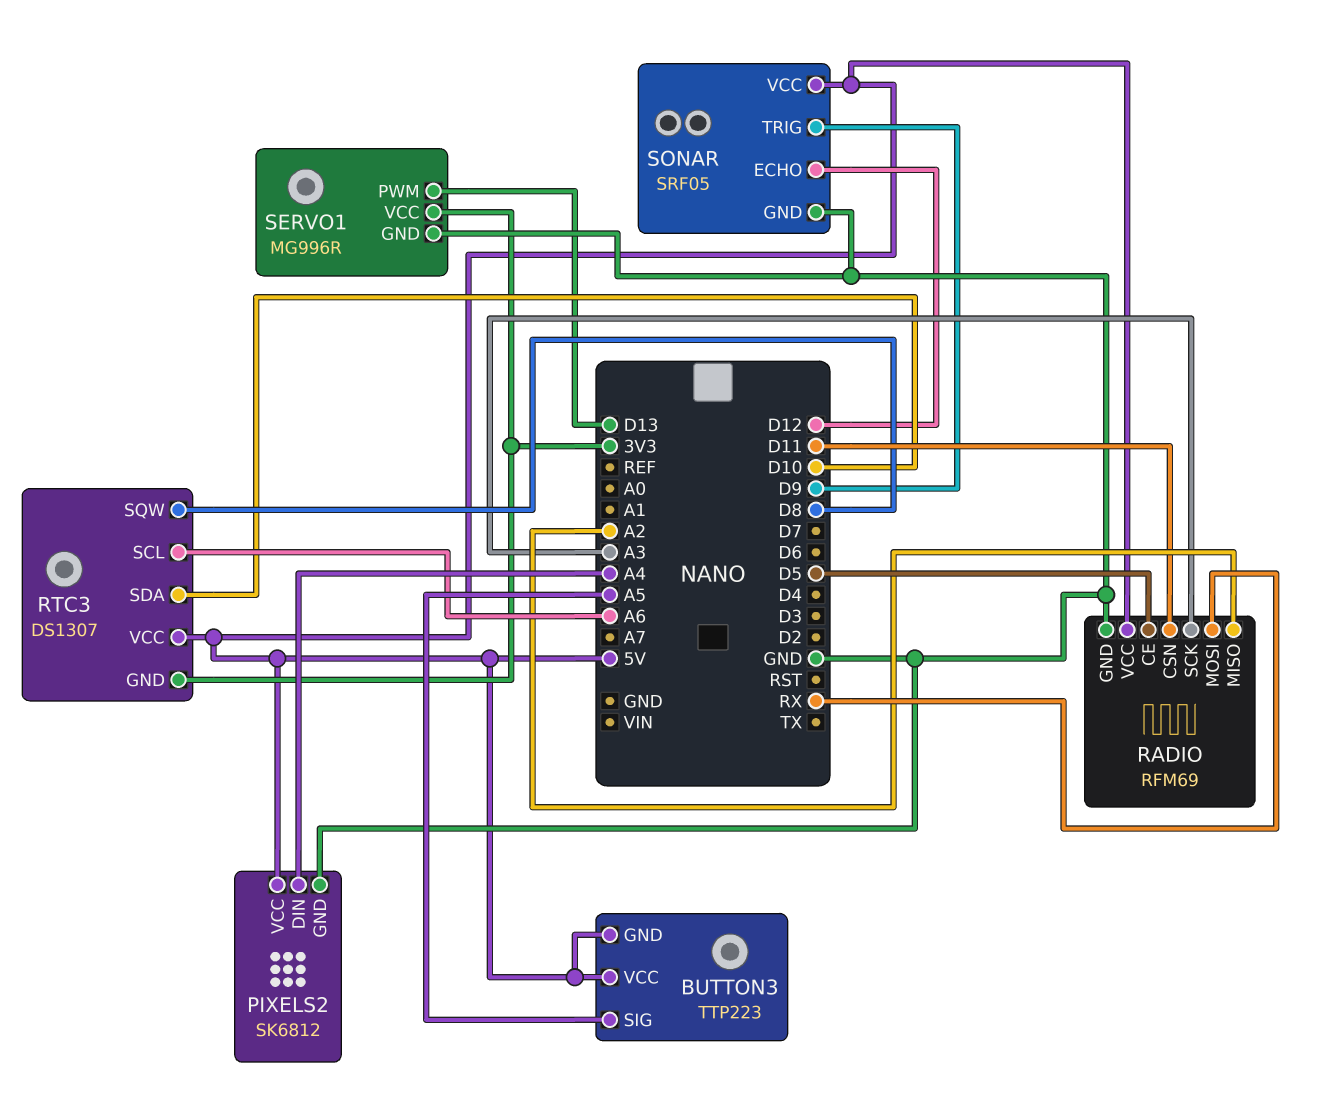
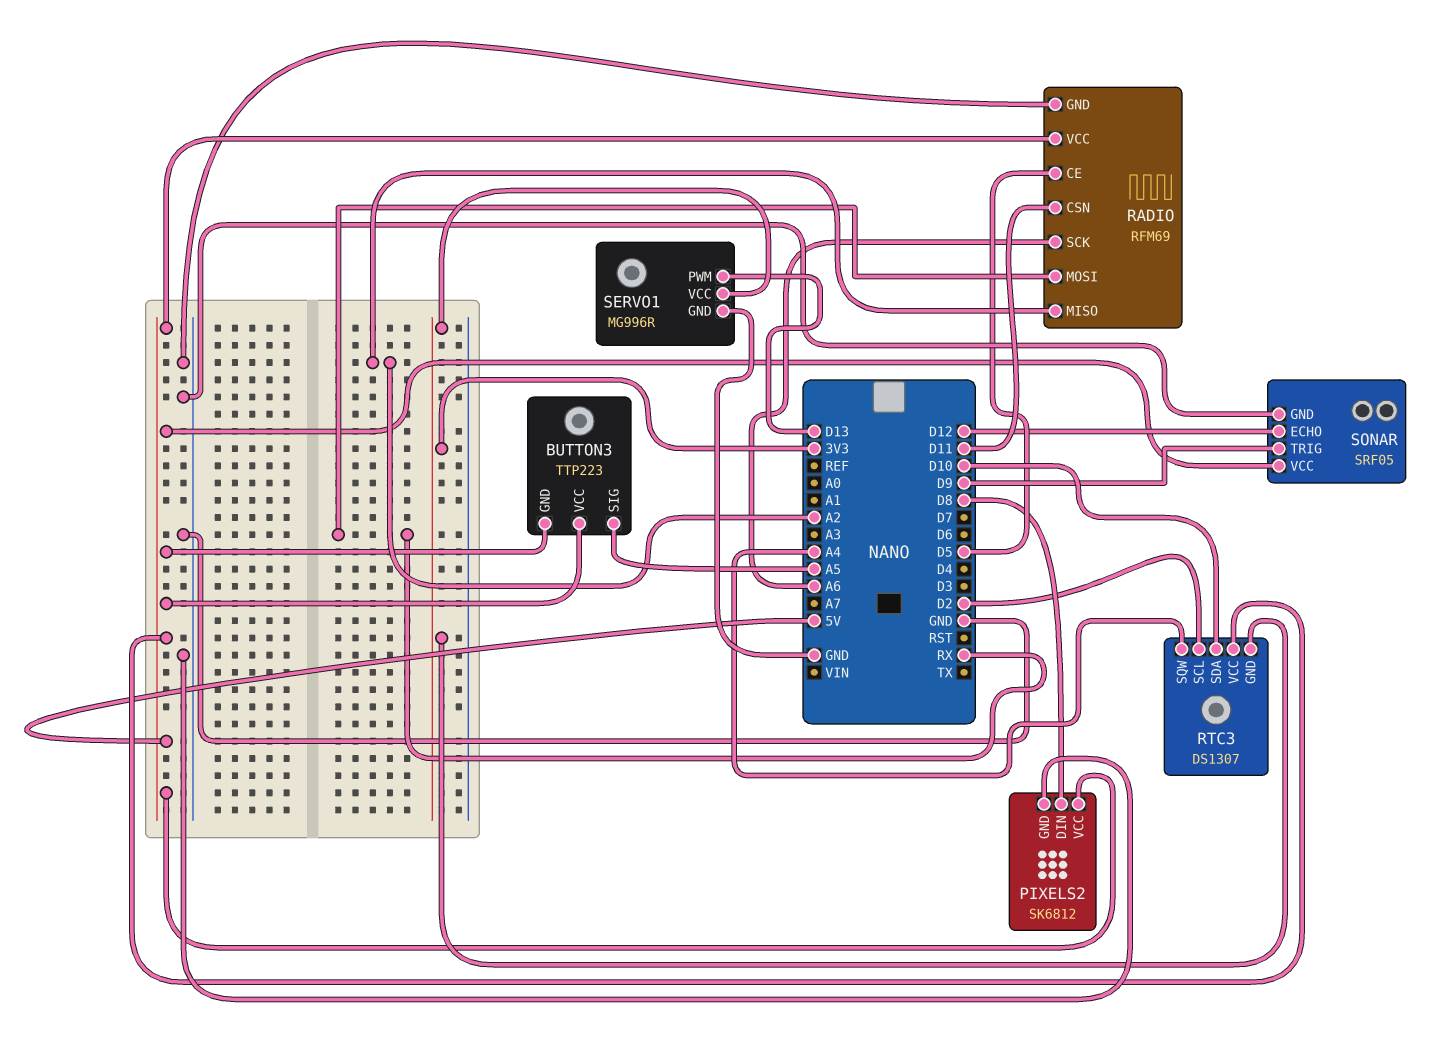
PIXELS2 pin DIN: A4 -> D8
RADIO pin SCK: A3 -> A6
RTC3 pin SCL: A6 -> D2
RTC3 pin SQW: D8 -> A4

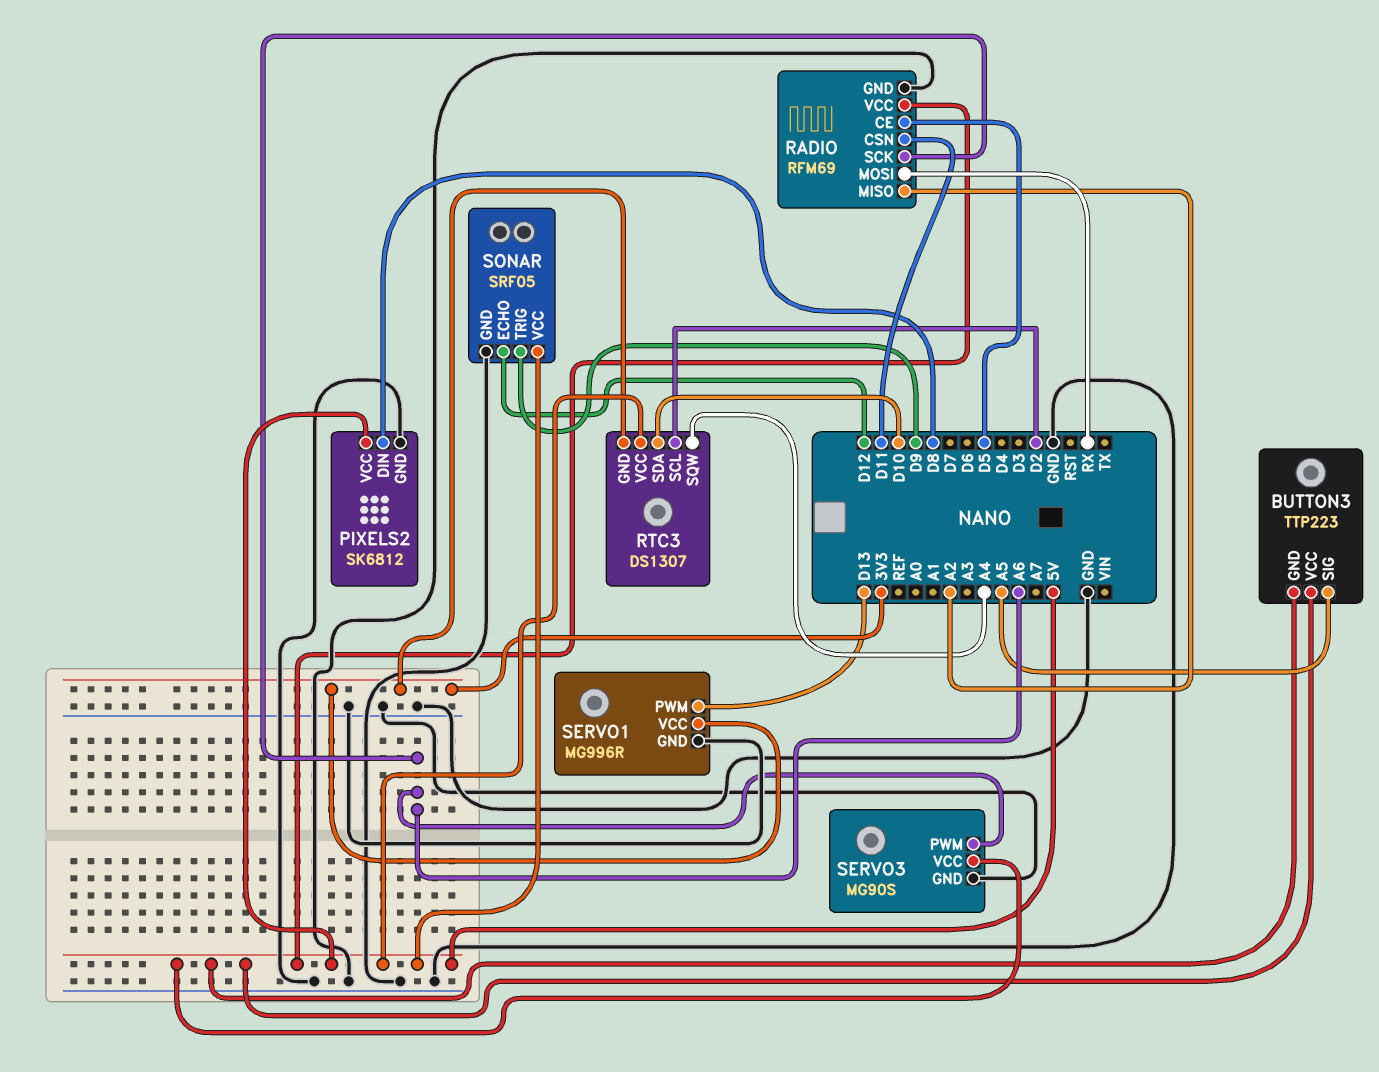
SERVO3: none -> MG90S
SERVO3 pin GND: none -> GND
SERVO3 pin PWM: none -> A6
SERVO3 pin VCC: none -> 5V

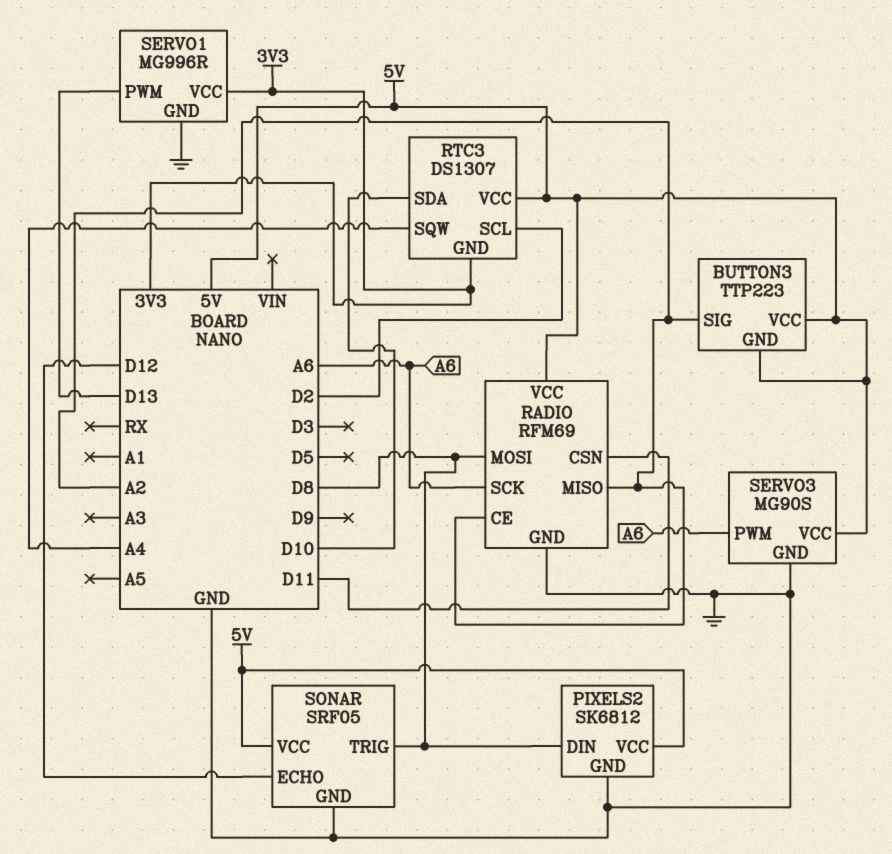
BUTTON3 pin SIG: A5 -> A2
RADIO pin CE: D5 -> A2
RADIO pin MOSI: RX -> D8
SONAR pin TRIG: D9 -> D8

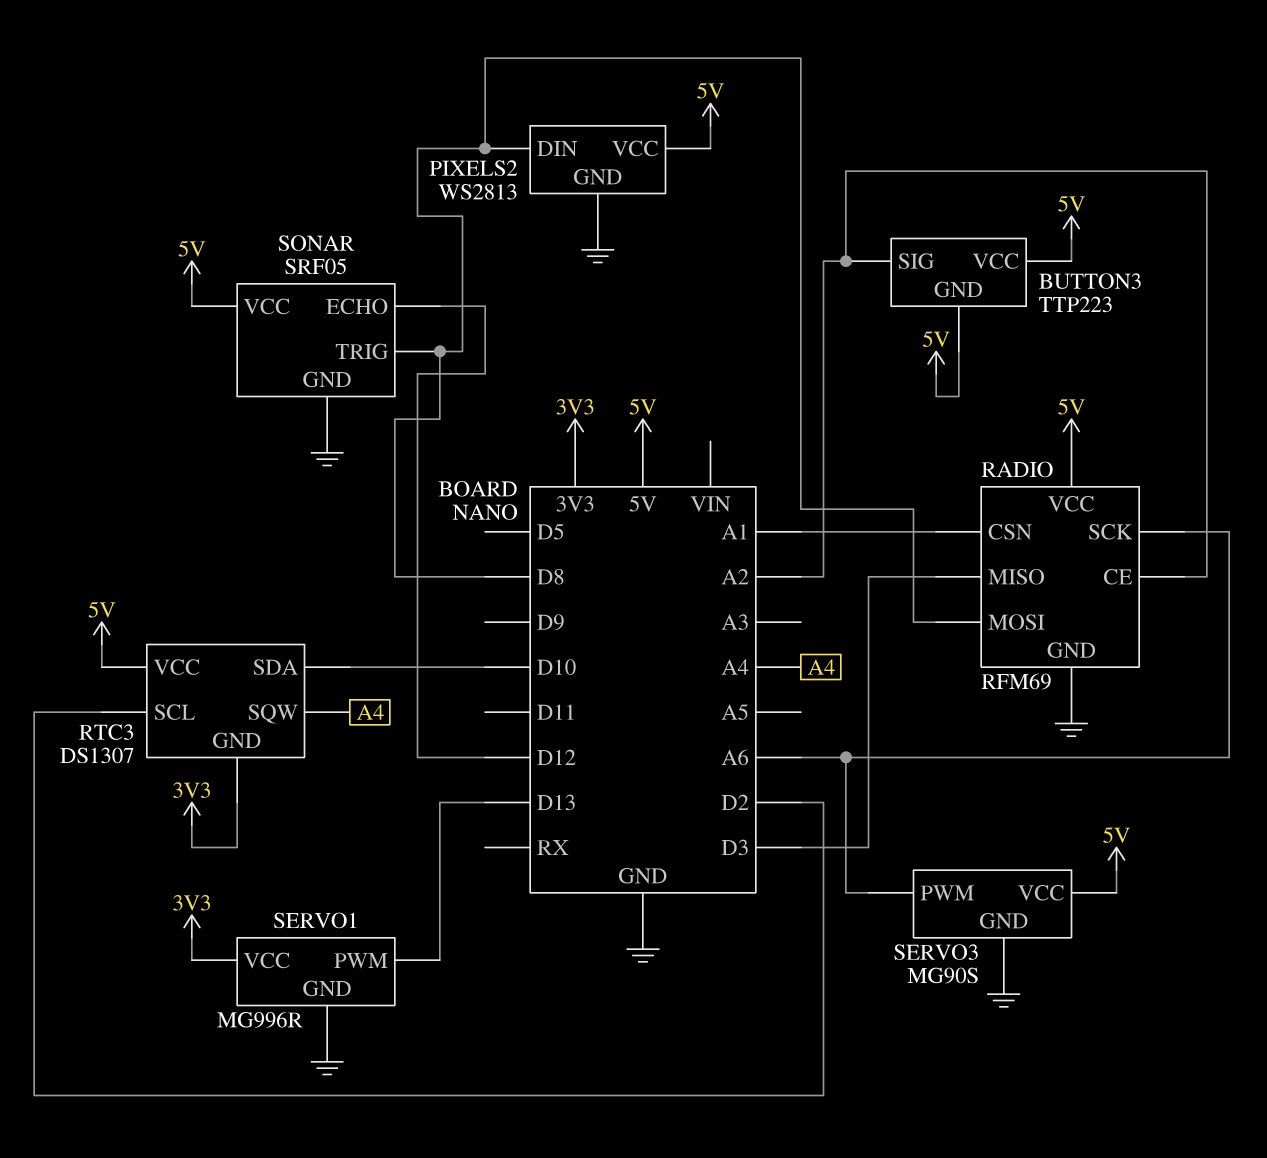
PIXELS2: SK6812 -> WS2813
RADIO pin CSN: D11 -> A1
RADIO pin MISO: A2 -> D3

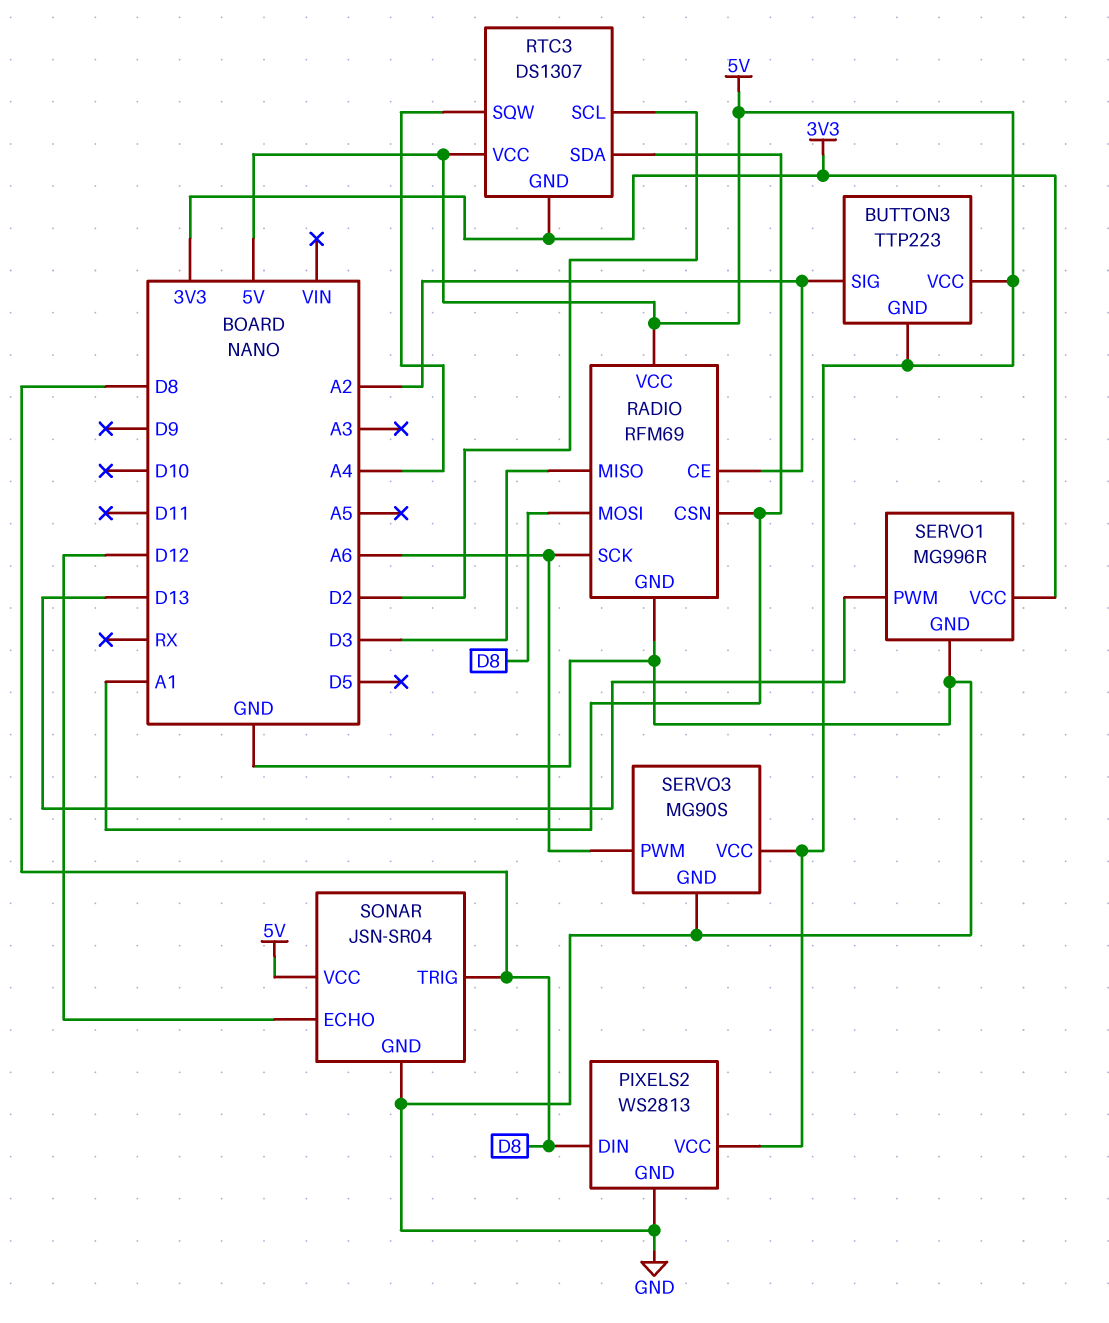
RTC3 pin SDA: D10 -> A1
SONAR: SRF05 -> JSN-SR04

